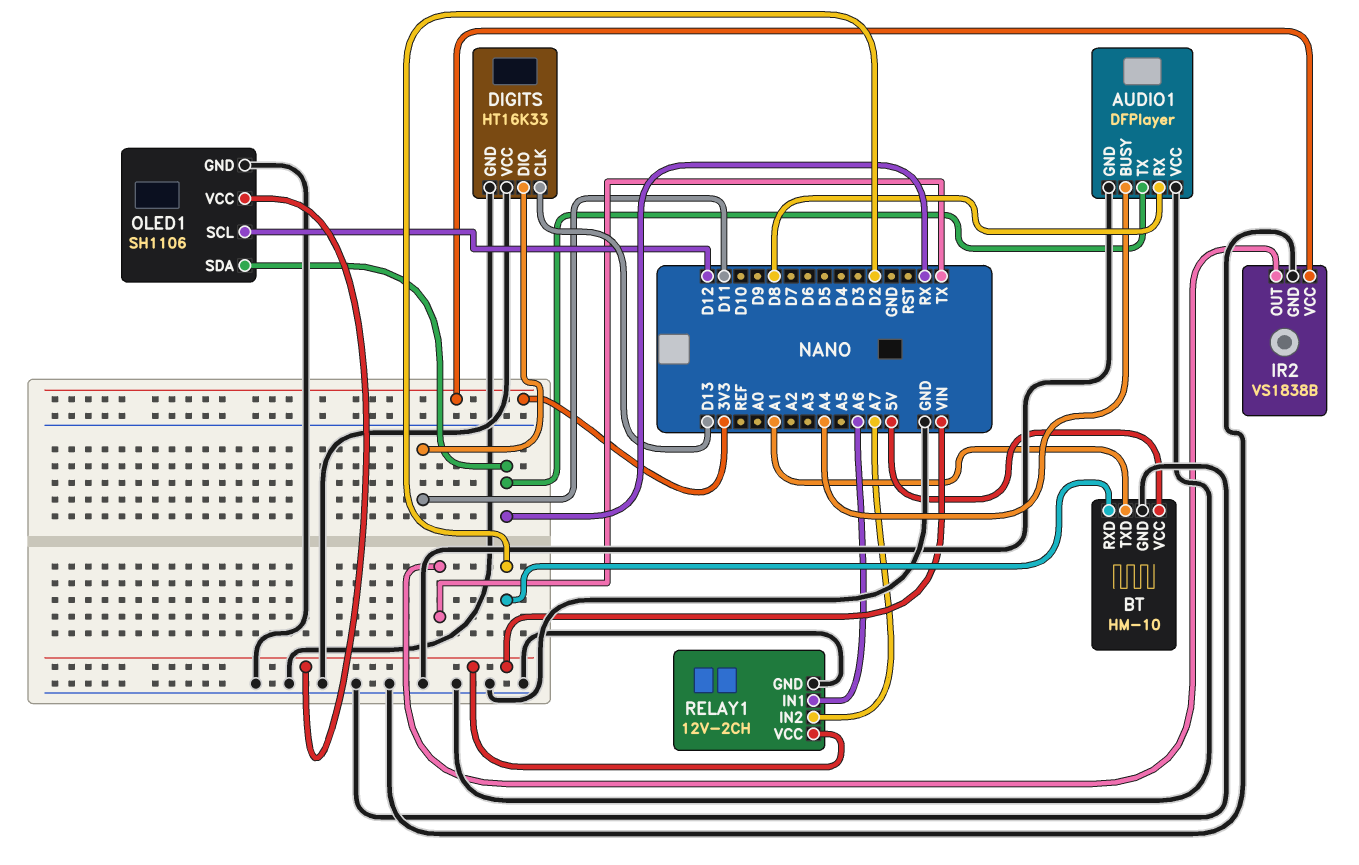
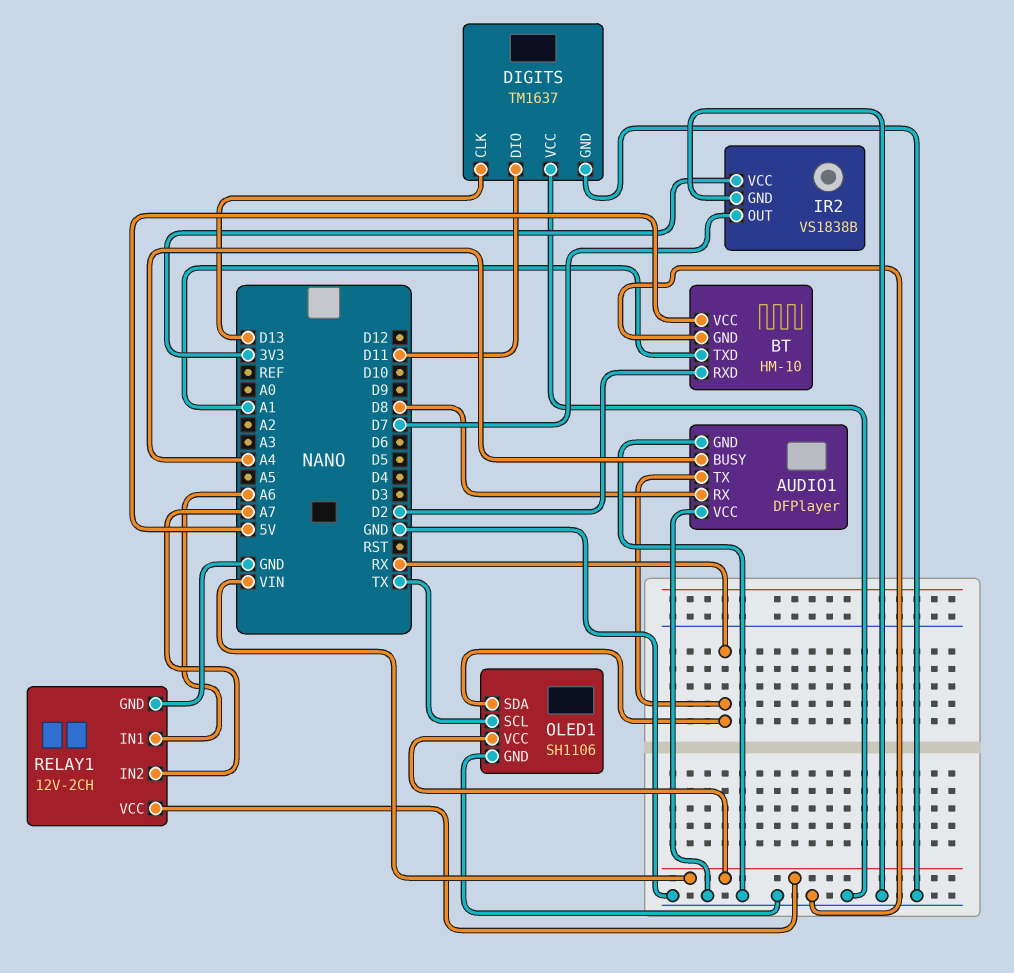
DIGITS: HT16K33 -> TM1637
IR2 pin OUT: TX -> D7
OLED1 pin SCL: D12 -> TX

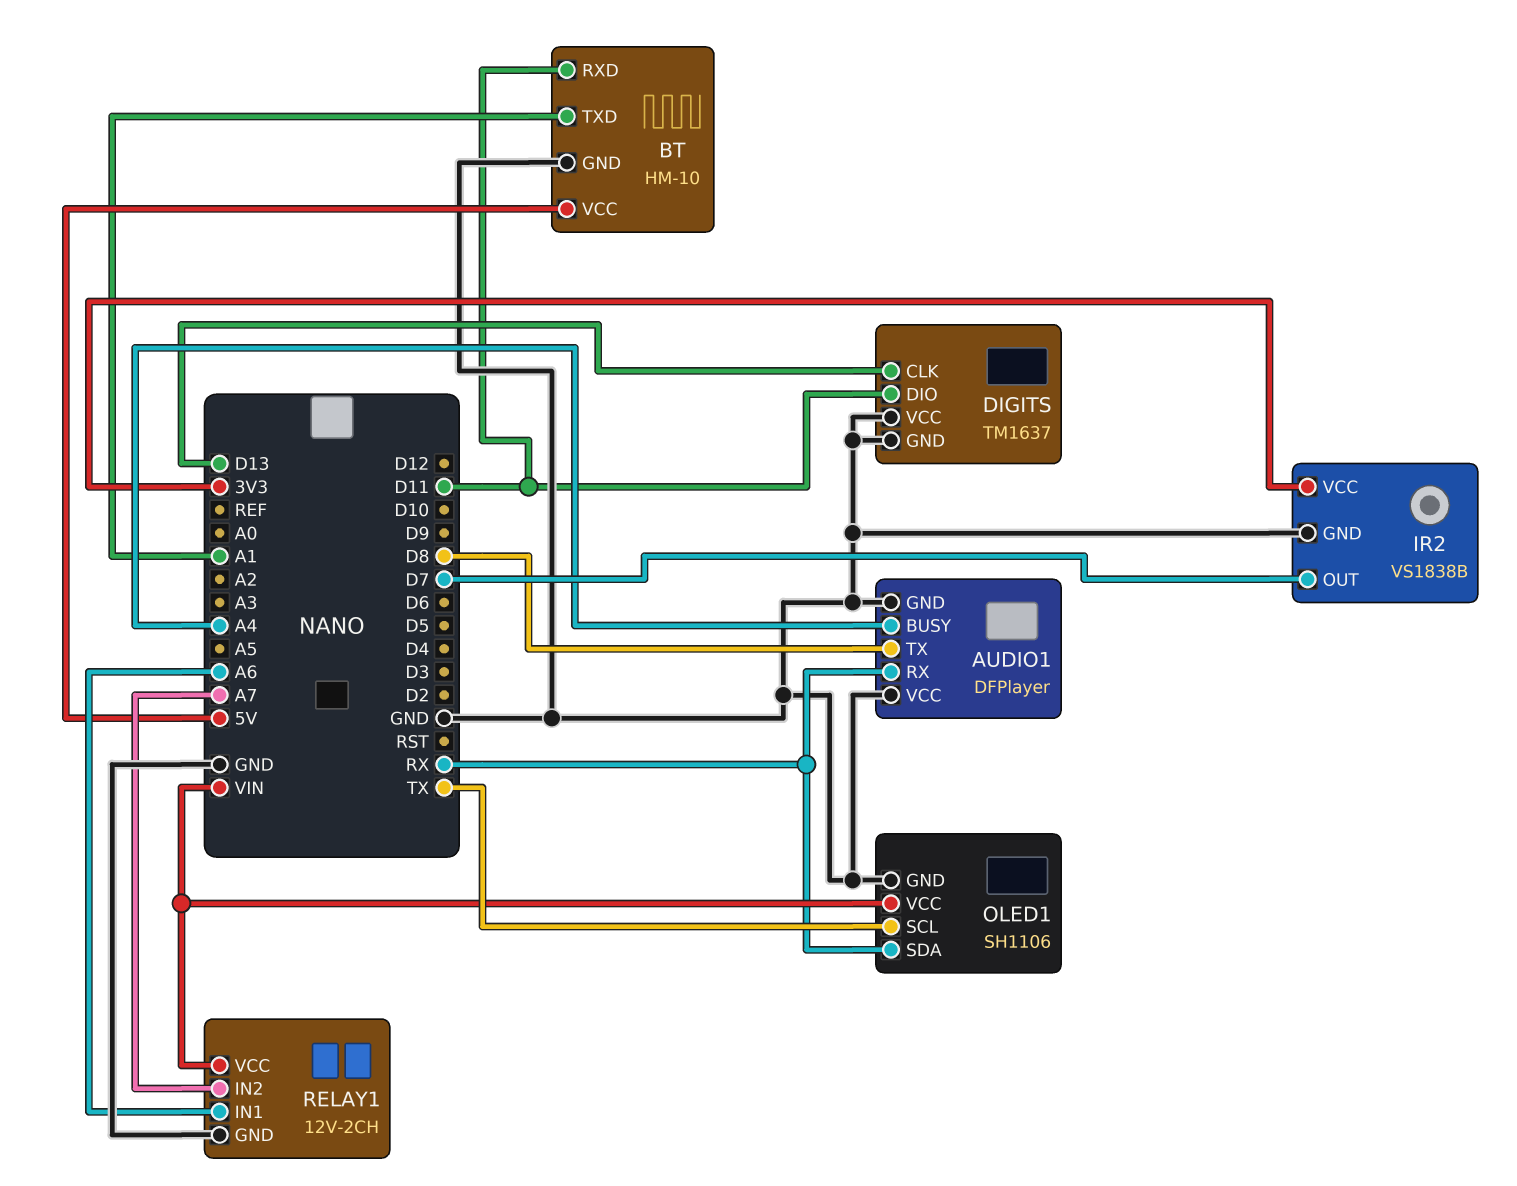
AUDIO1 pin RX: D8 -> RX
AUDIO1 pin TX: RX -> D8
BT pin RXD: D2 -> D11

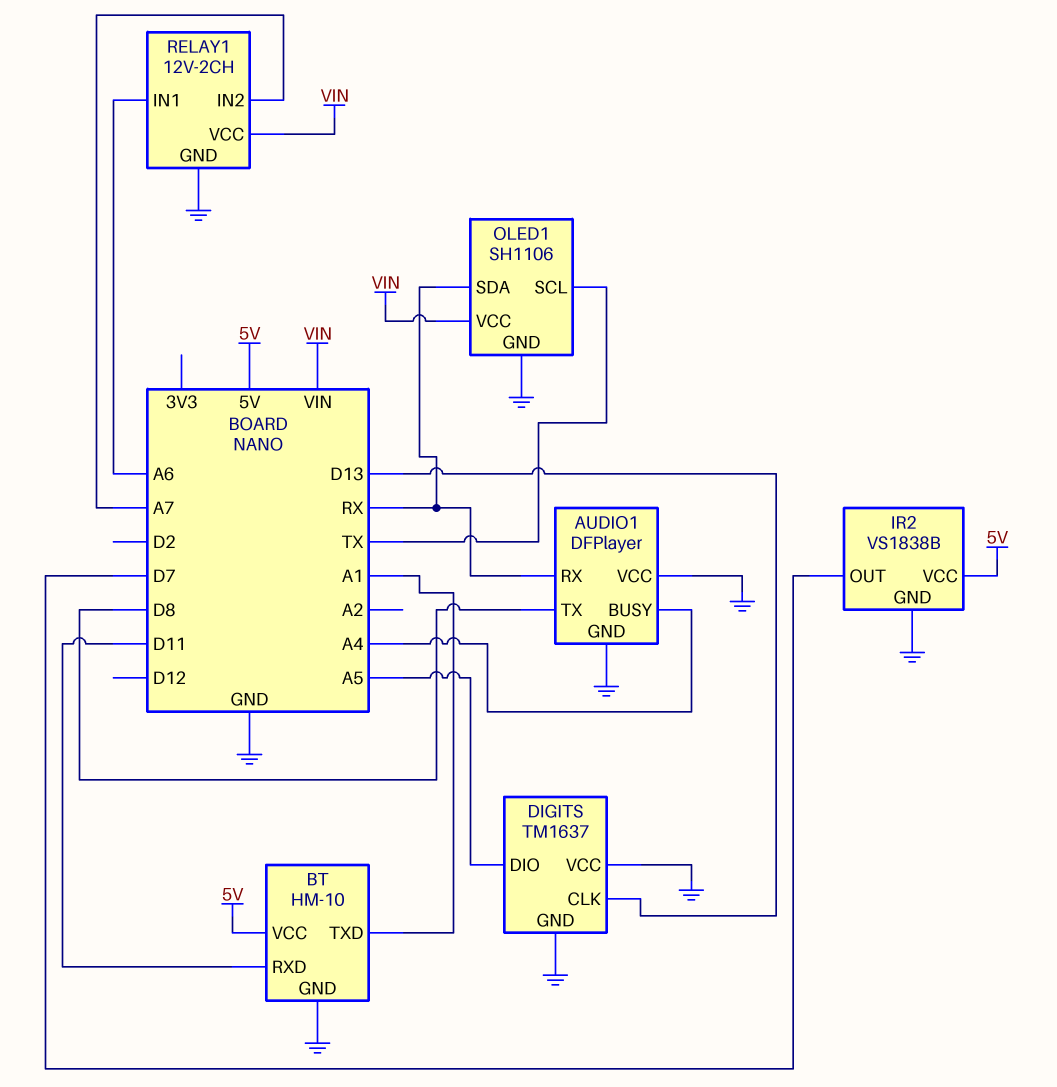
DIGITS pin DIO: D11 -> A5
IR2 pin VCC: 3V3 -> 5V

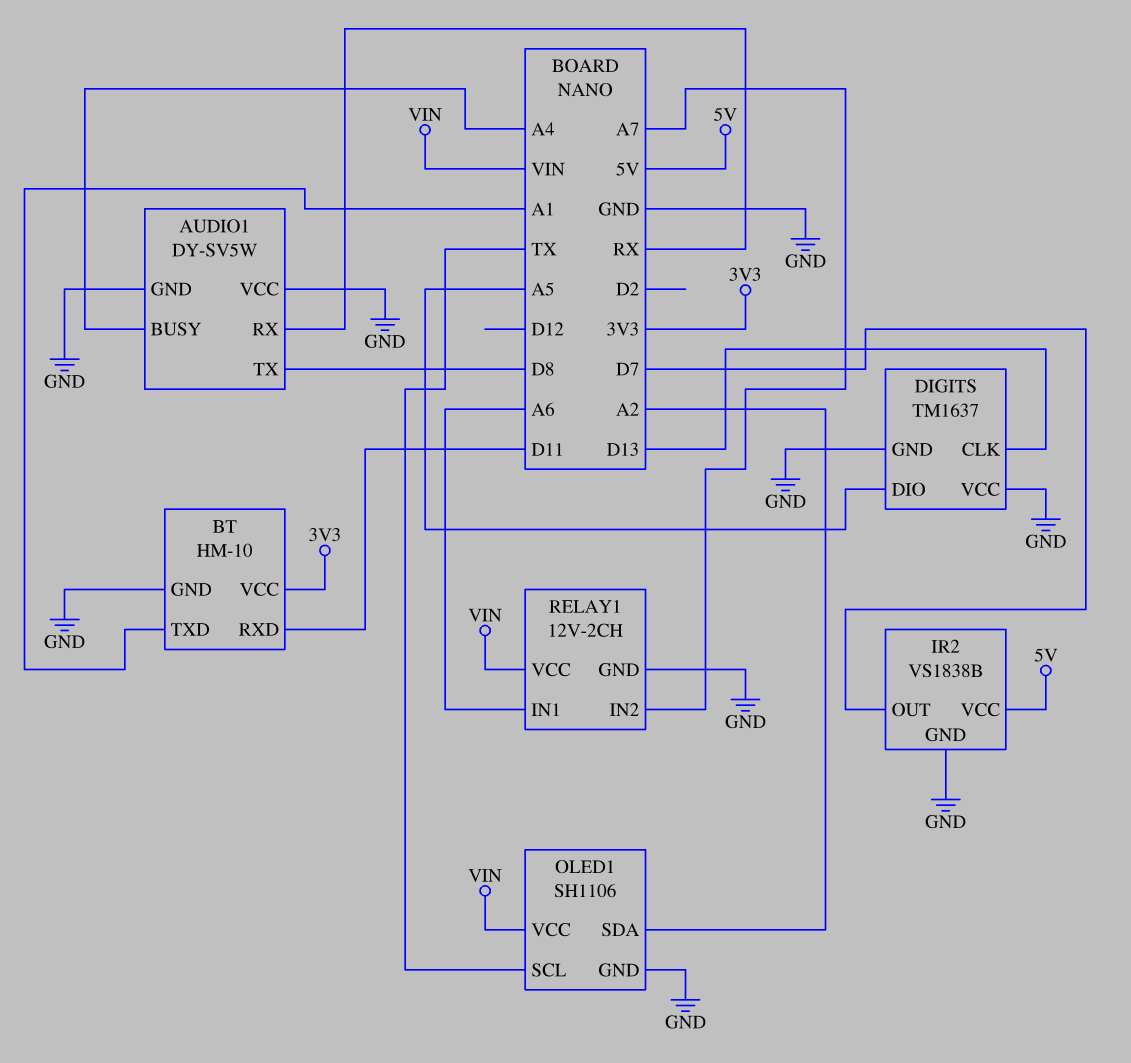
AUDIO1: DFPlayer -> DY-SV5W
BT pin VCC: 5V -> 3V3
OLED1 pin SDA: RX -> A2

